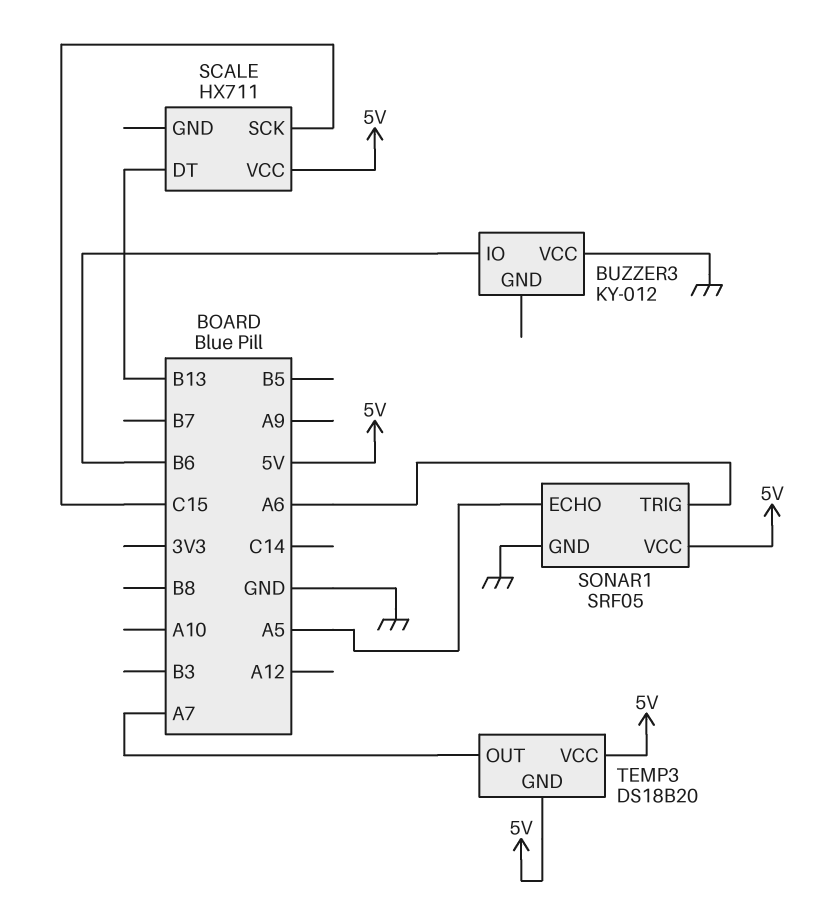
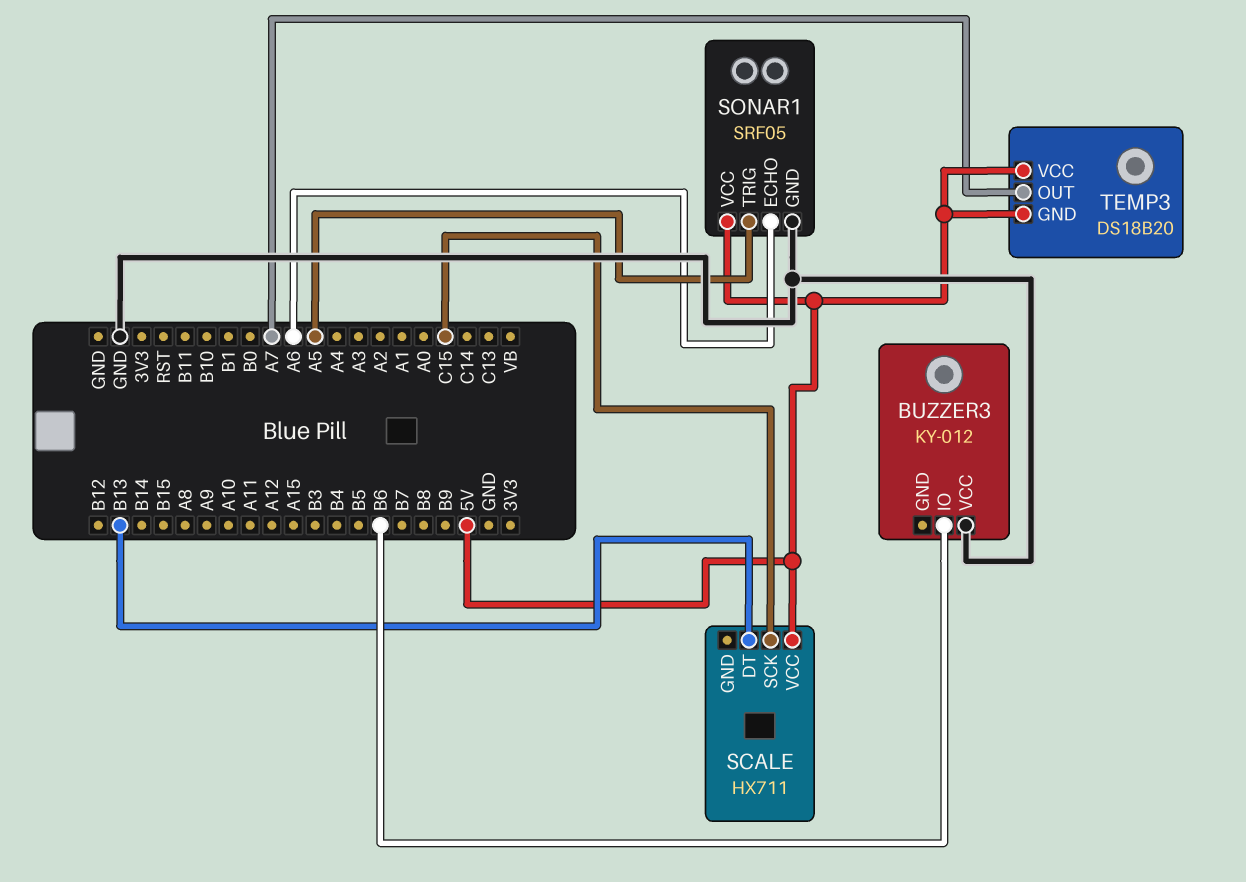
SONAR1 pin ECHO: A5 -> A6
SONAR1 pin TRIG: A6 -> A5

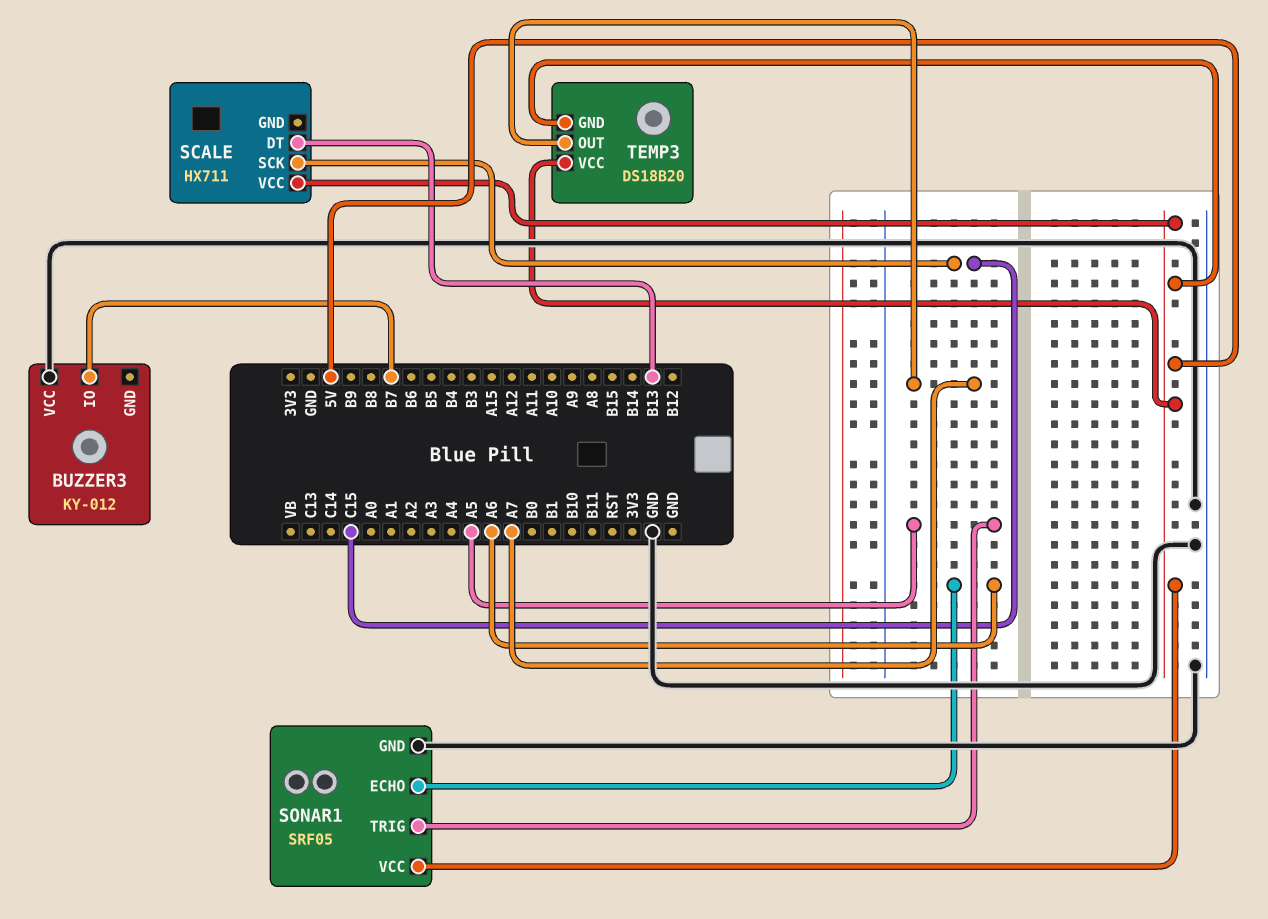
BUZZER3 pin IO: B6 -> B7

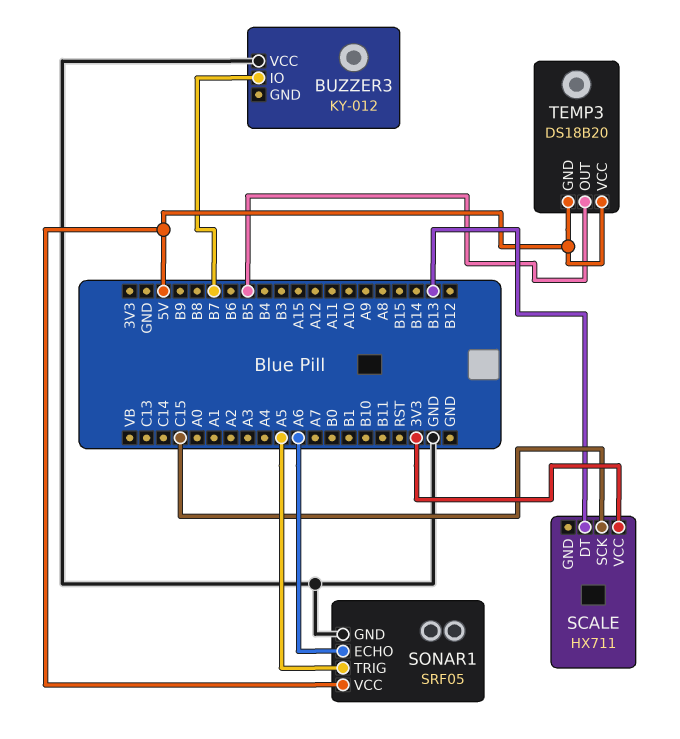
SCALE pin VCC: 5V -> 3V3
TEMP3 pin OUT: A7 -> B5

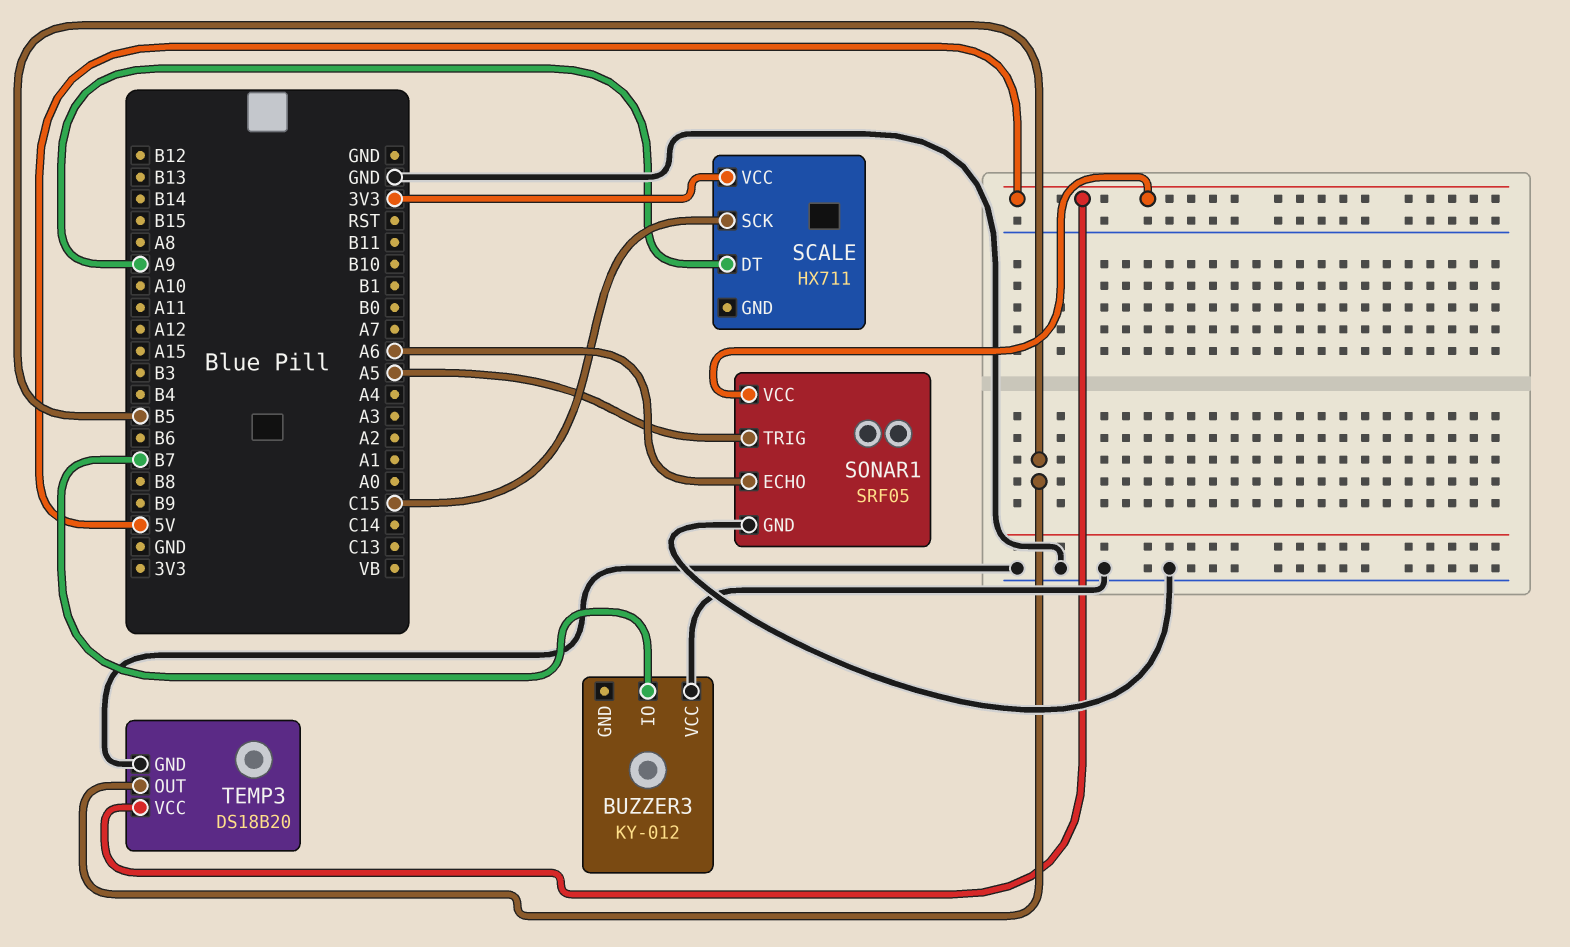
SCALE pin DT: B13 -> A9
TEMP3 pin GND: 5V -> GND

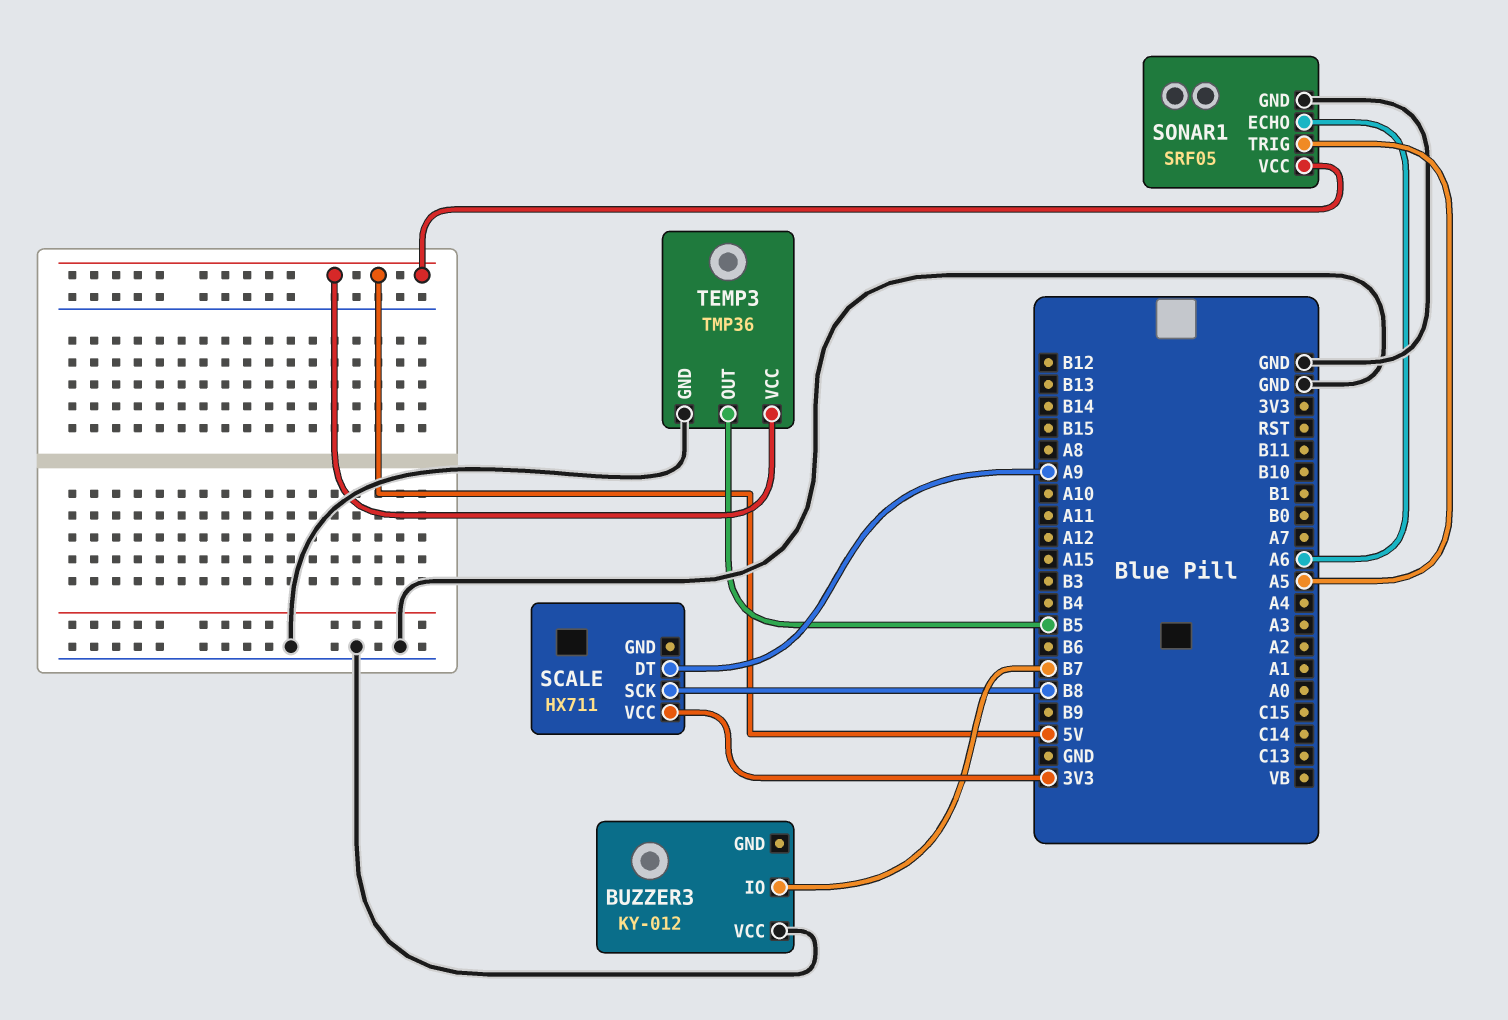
SCALE pin SCK: C15 -> B8
TEMP3: DS18B20 -> TMP36

